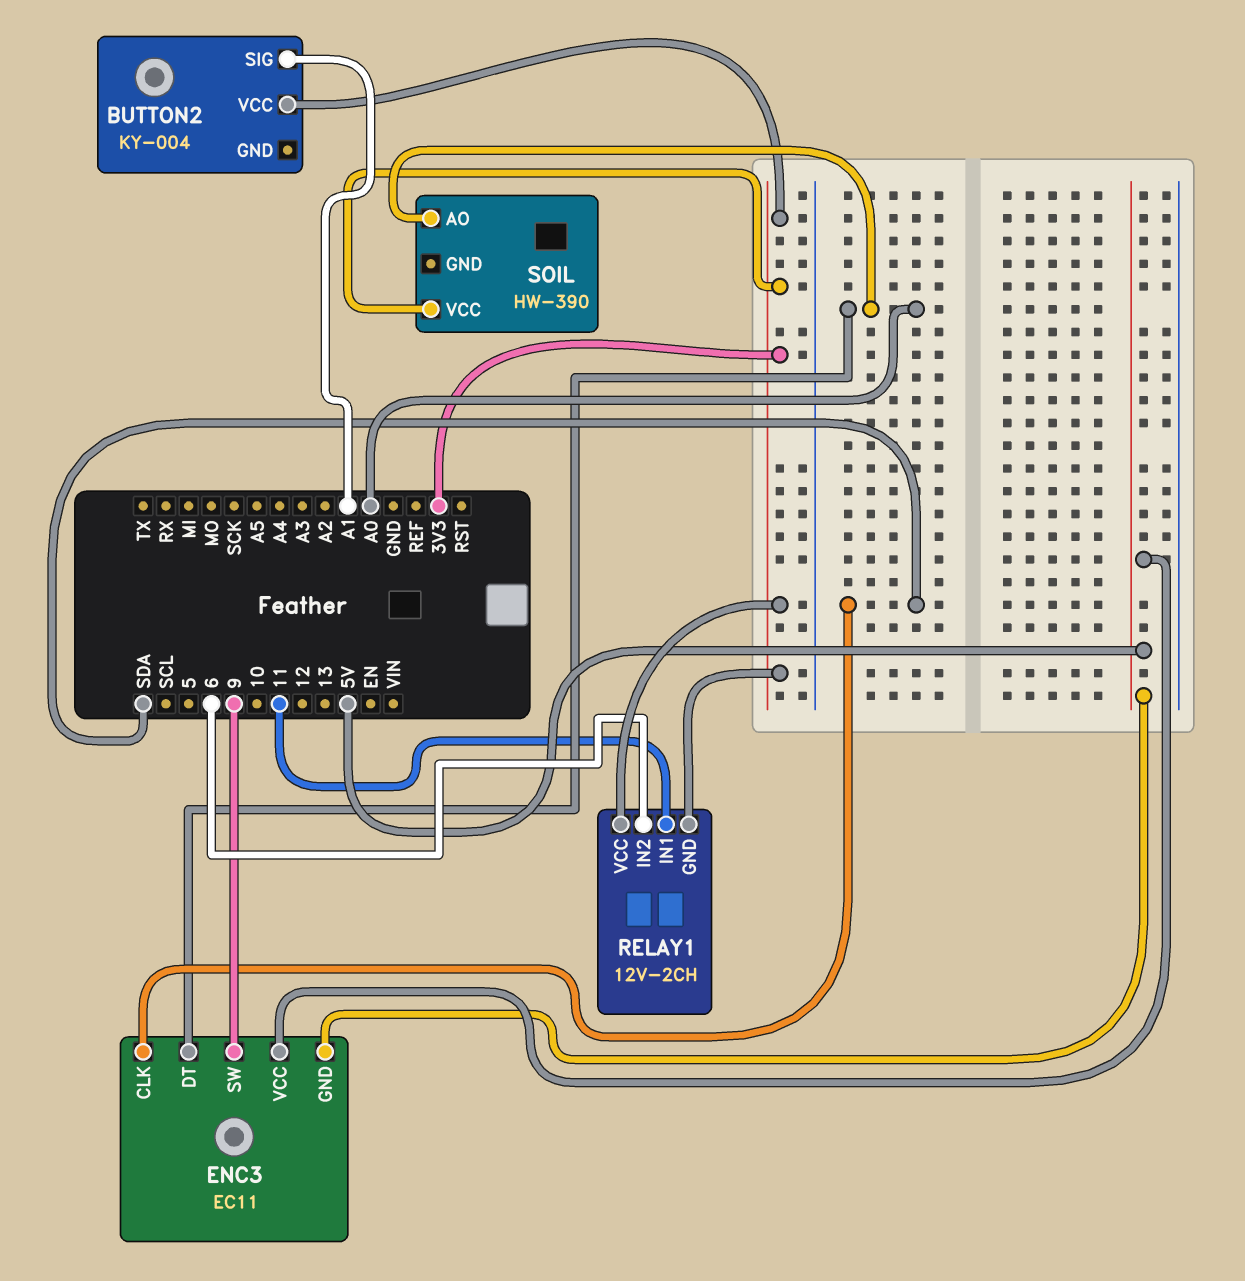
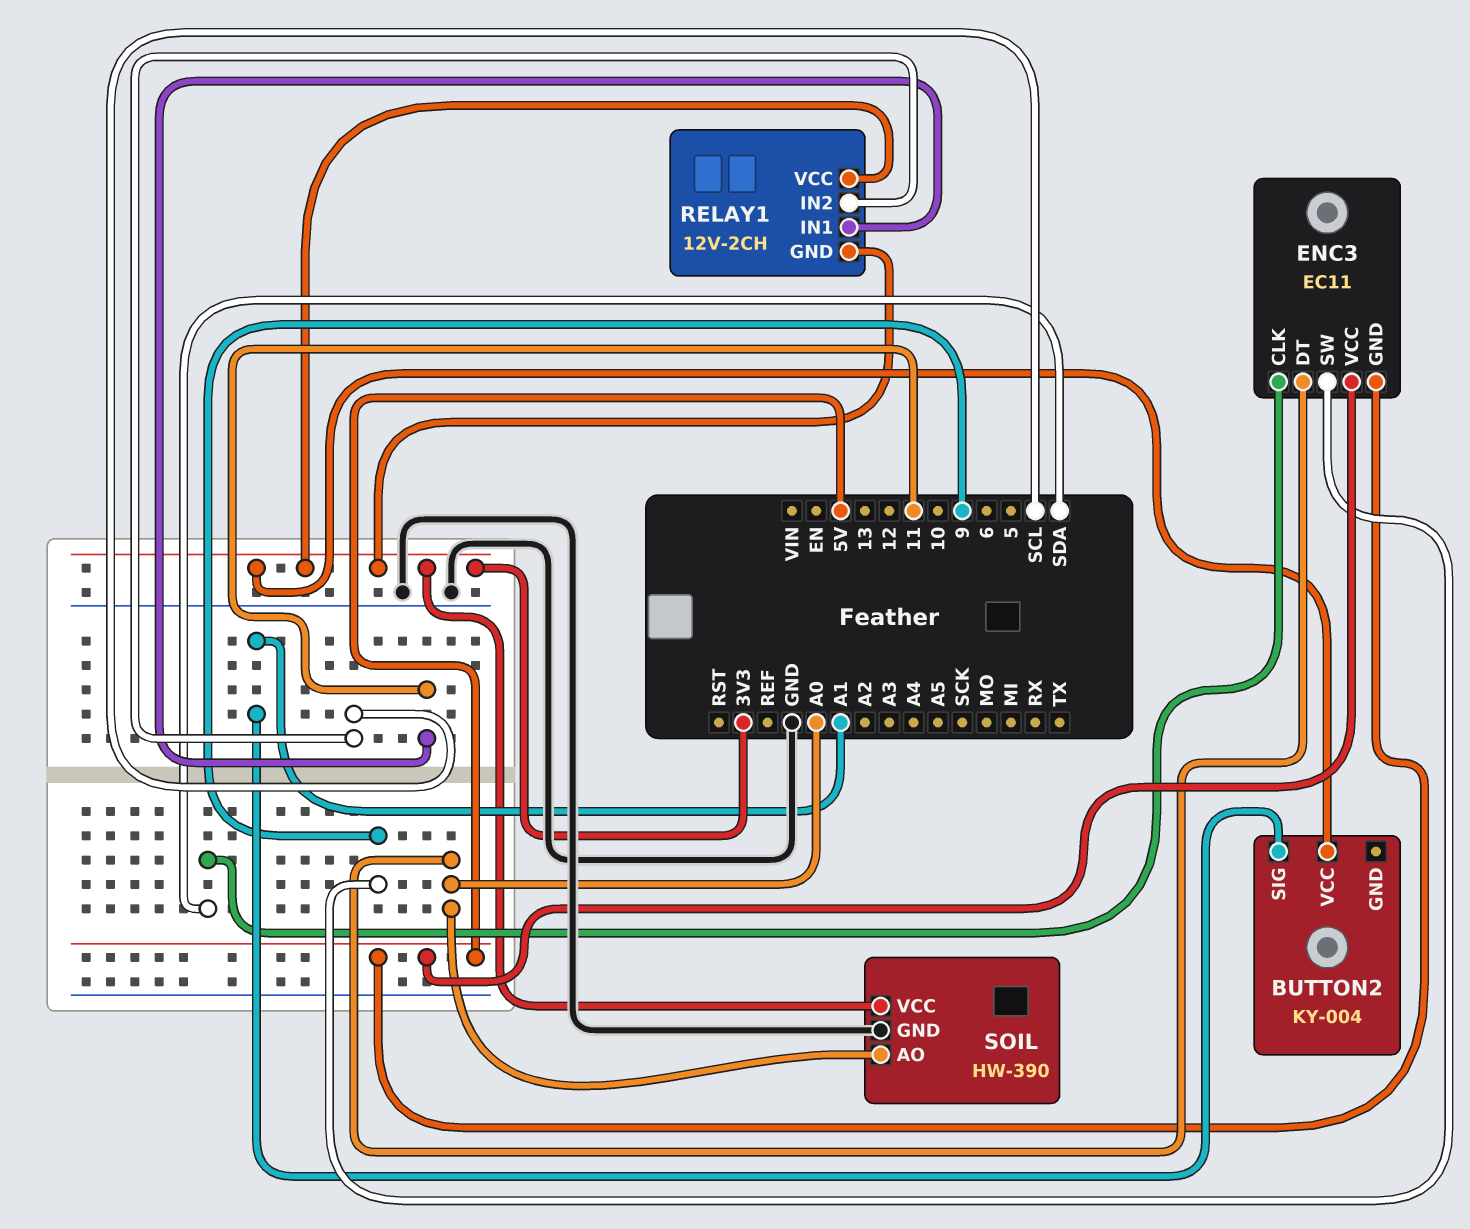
RELAY1 pin IN2: 6 -> SCL
SOIL pin GND: none -> GND

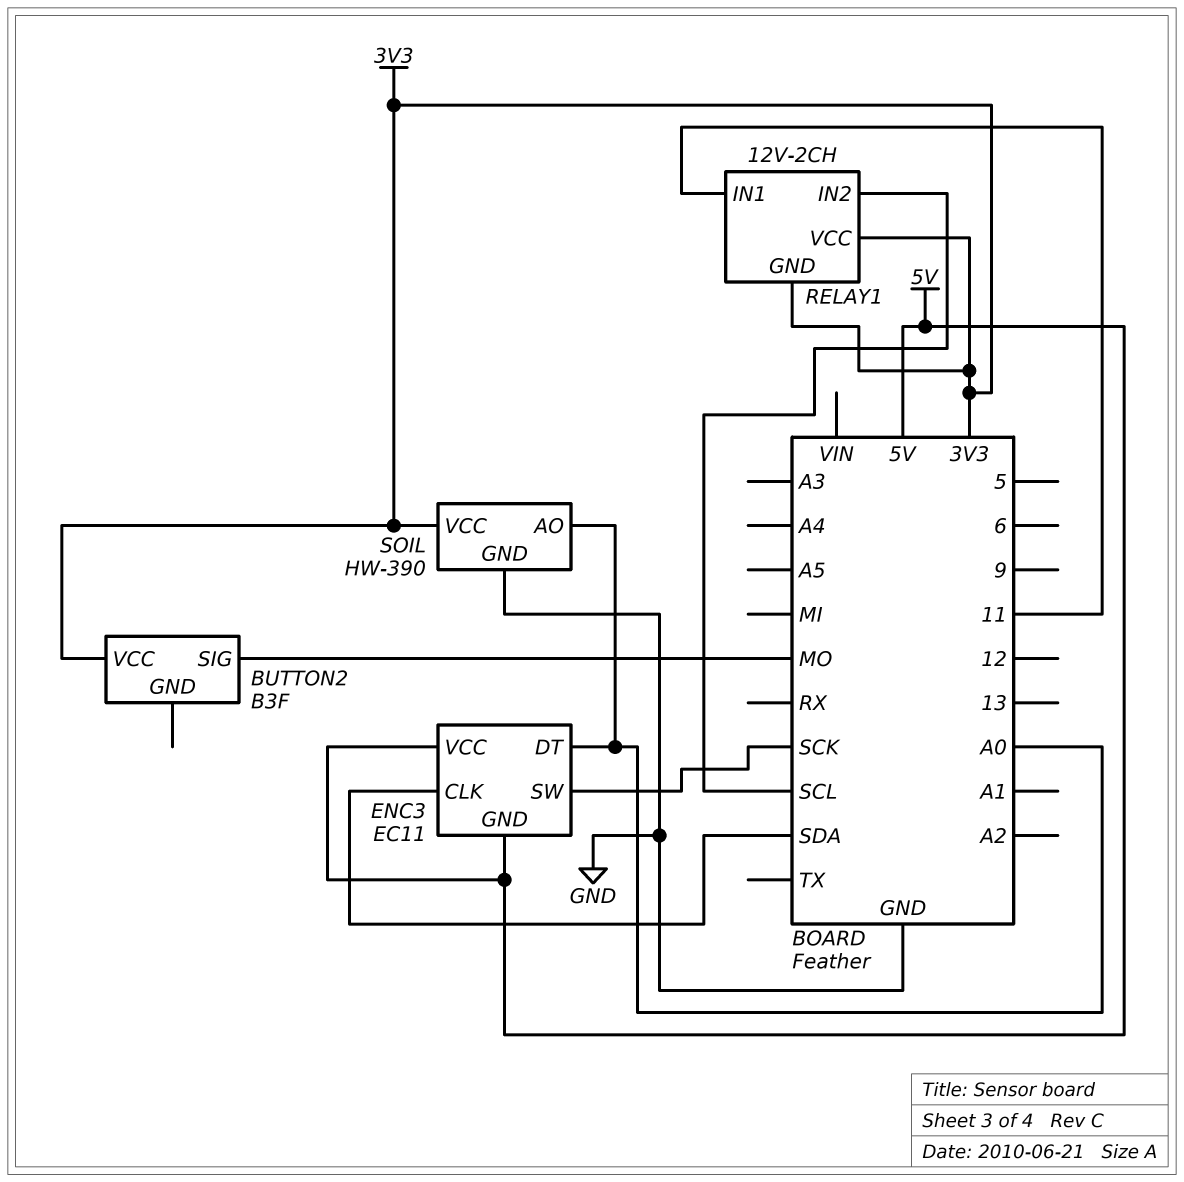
BUTTON2: KY-004 -> B3F
BUTTON2 pin SIG: A1 -> MO
ENC3 pin SW: 9 -> SCK

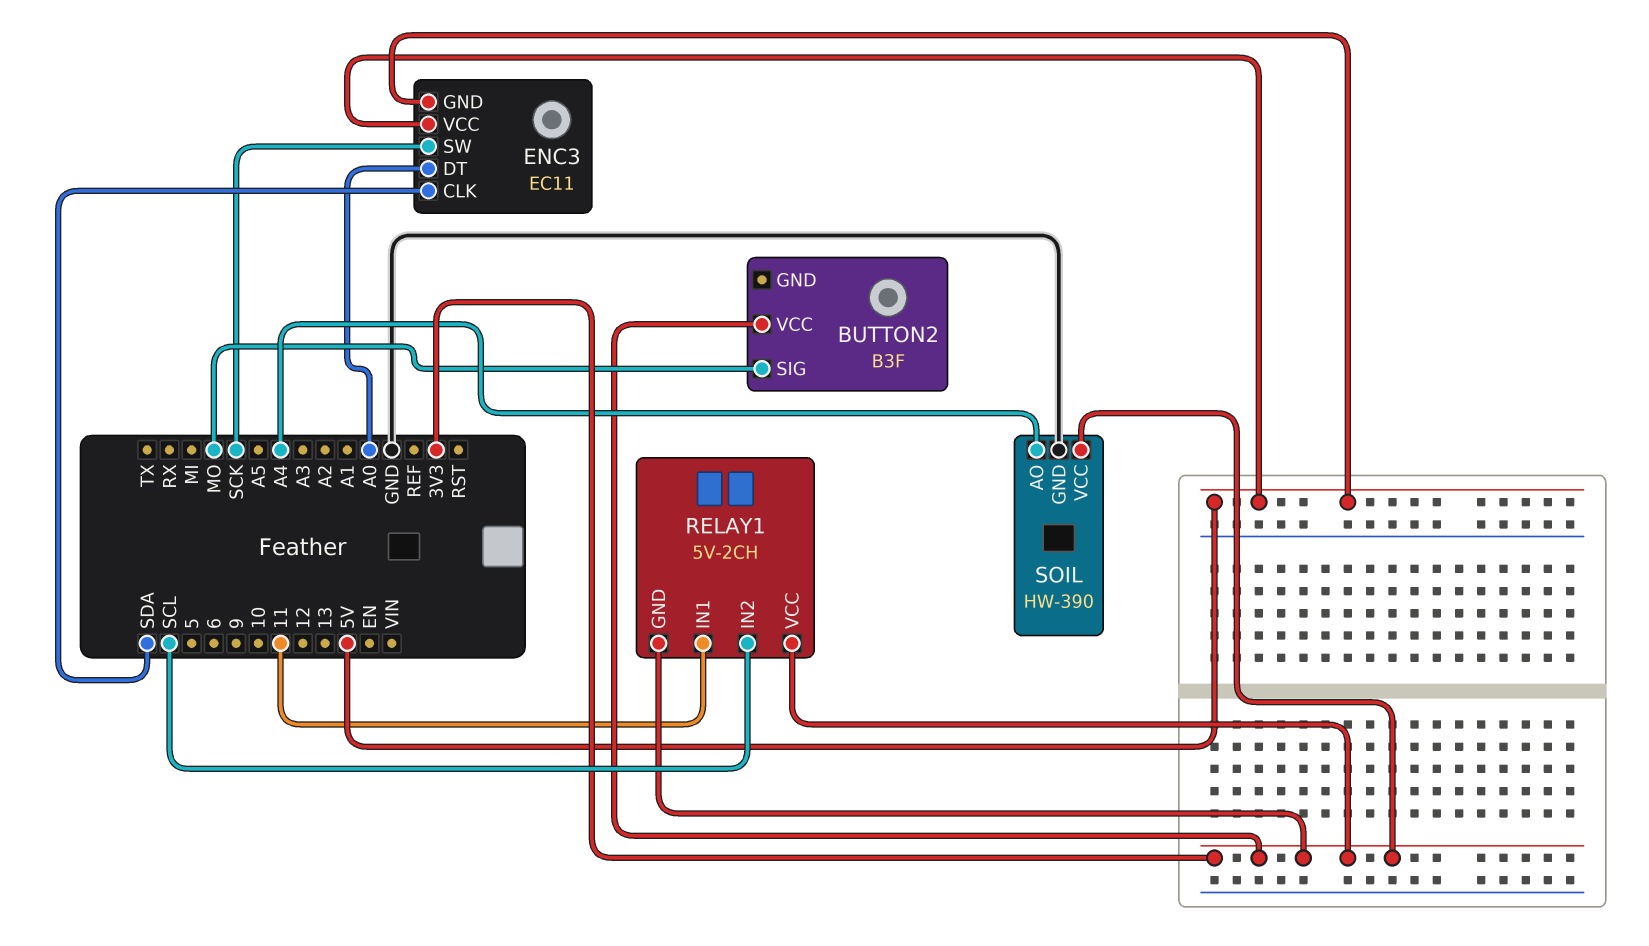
RELAY1: 12V-2CH -> 5V-2CH
SOIL pin AO: A0 -> A4

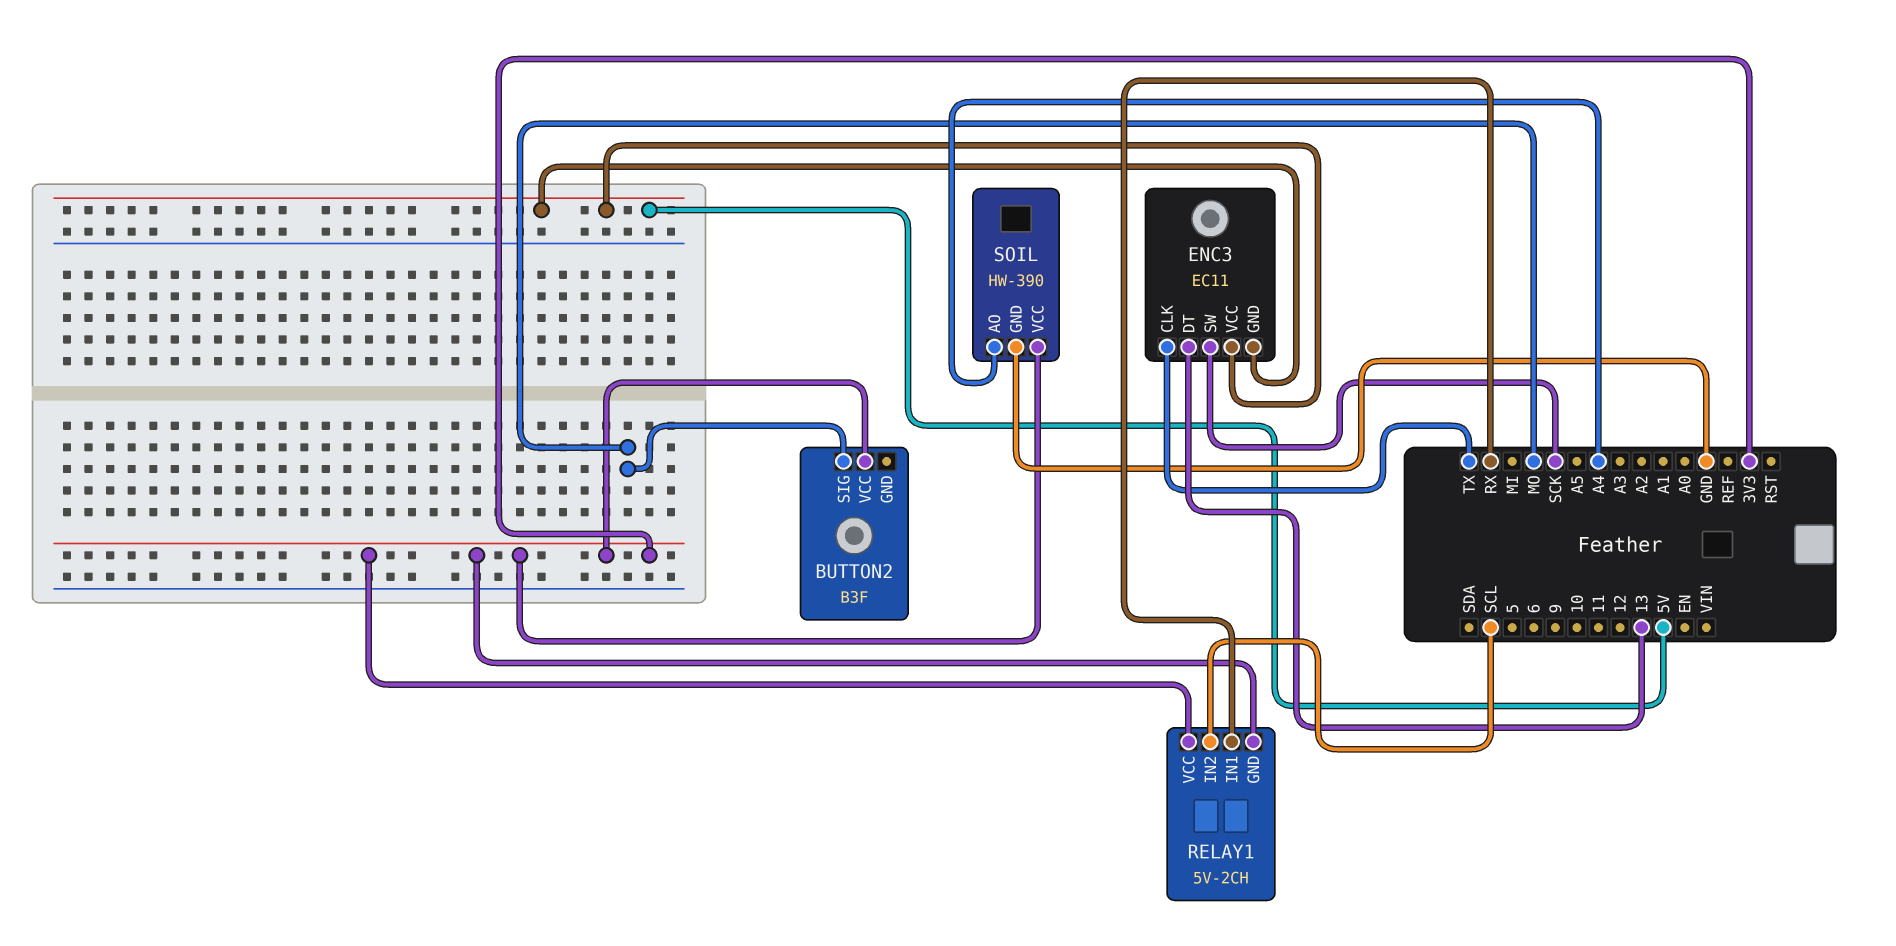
ENC3 pin CLK: SDA -> TX
ENC3 pin DT: A0 -> 13
RELAY1 pin IN1: 11 -> RX

